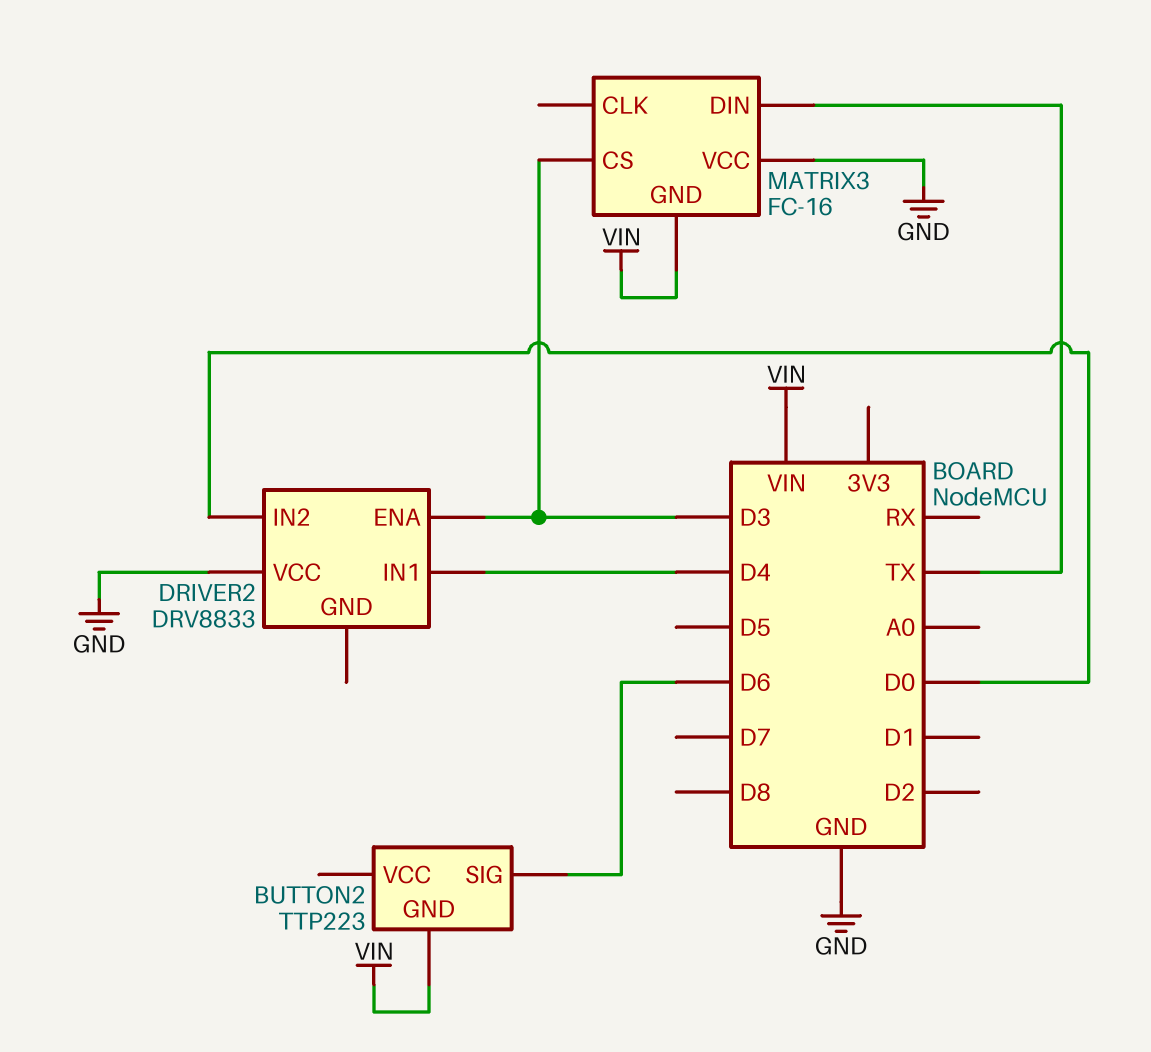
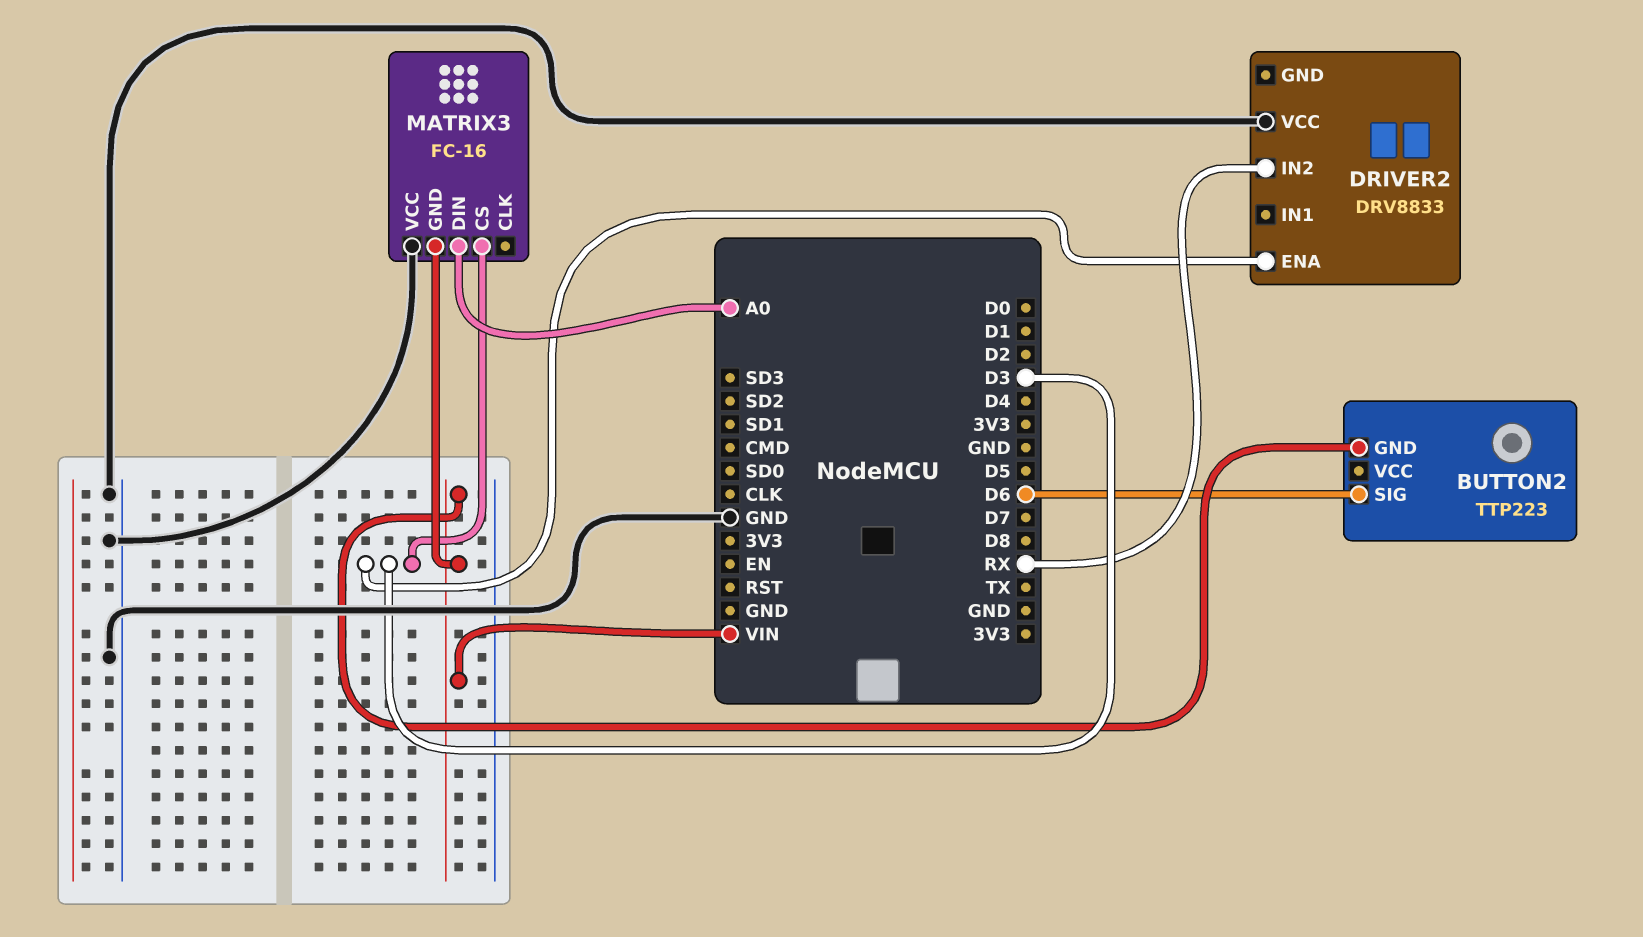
DRIVER2 pin IN1: D4 -> none
DRIVER2 pin IN2: D0 -> RX
MATRIX3 pin DIN: TX -> A0

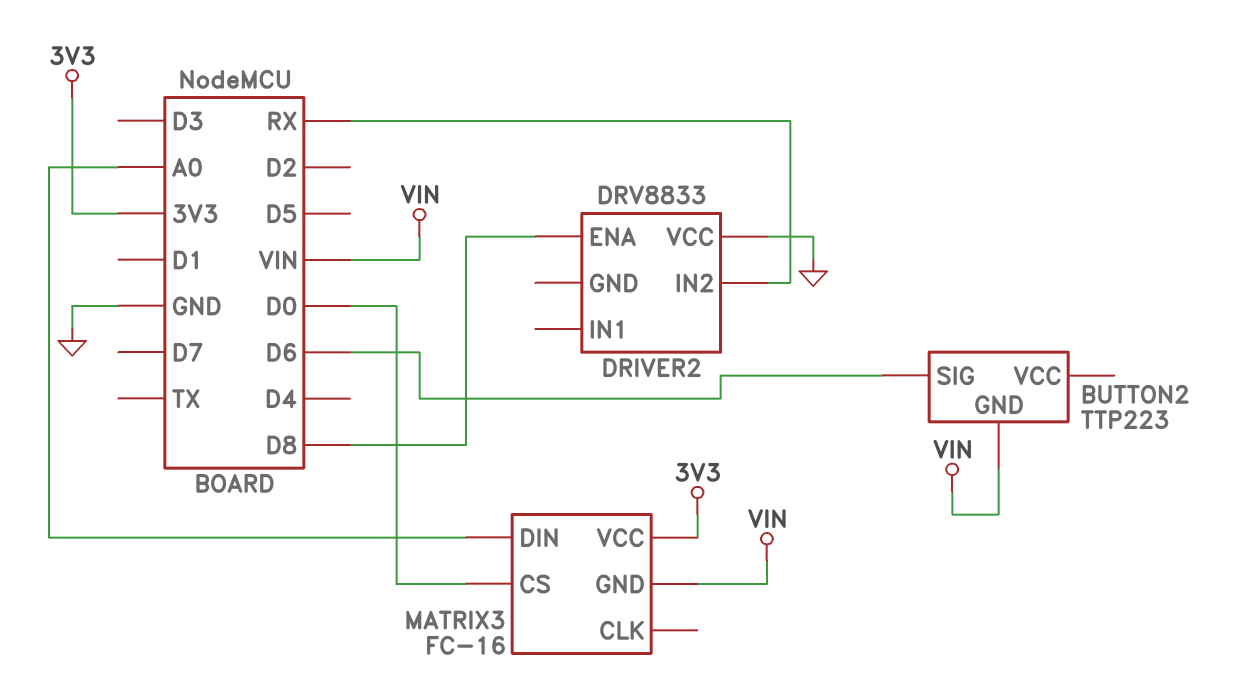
DRIVER2 pin ENA: D3 -> D8
MATRIX3 pin CS: D3 -> D0
MATRIX3 pin VCC: GND -> 3V3

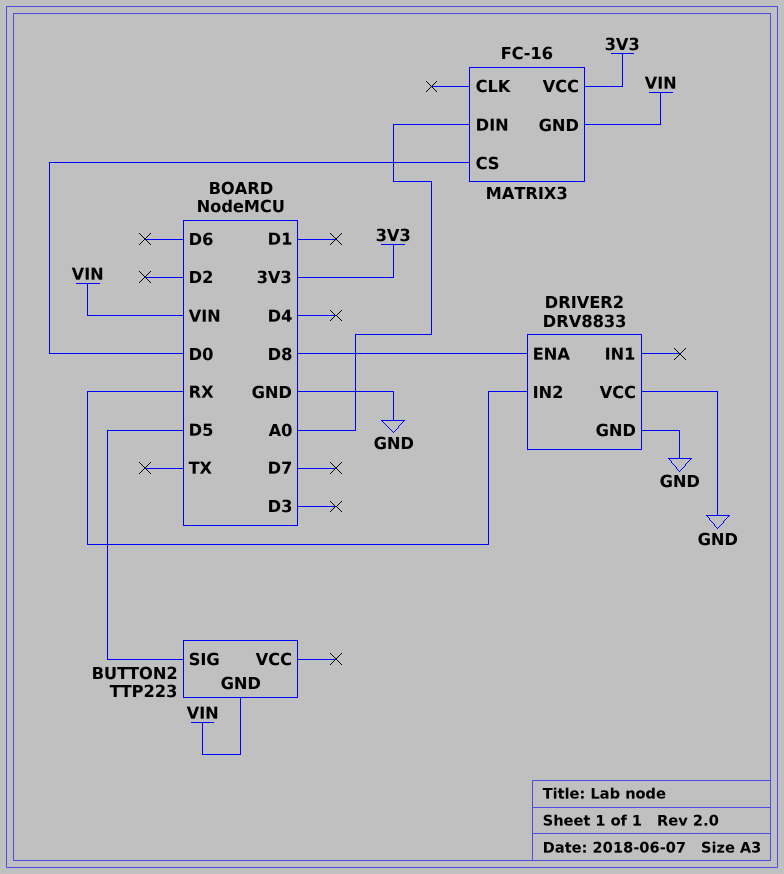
BUTTON2 pin SIG: D6 -> D5
DRIVER2 pin GND: none -> GND

